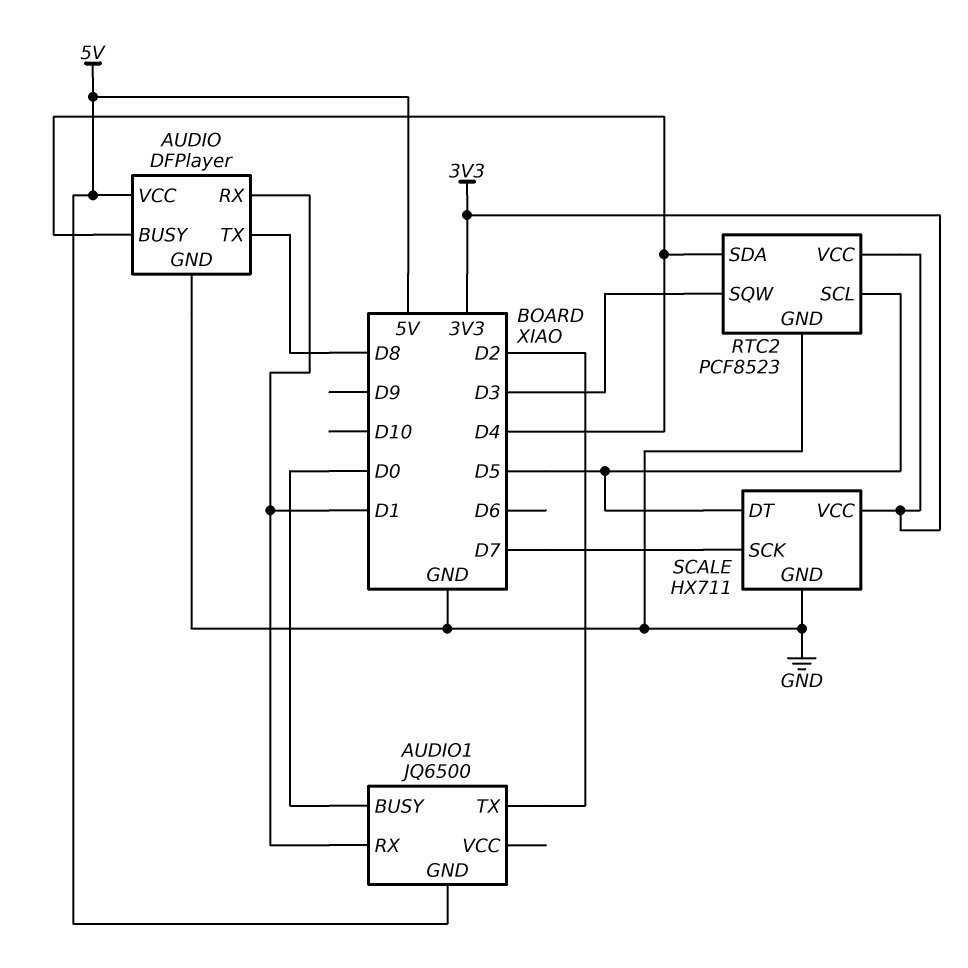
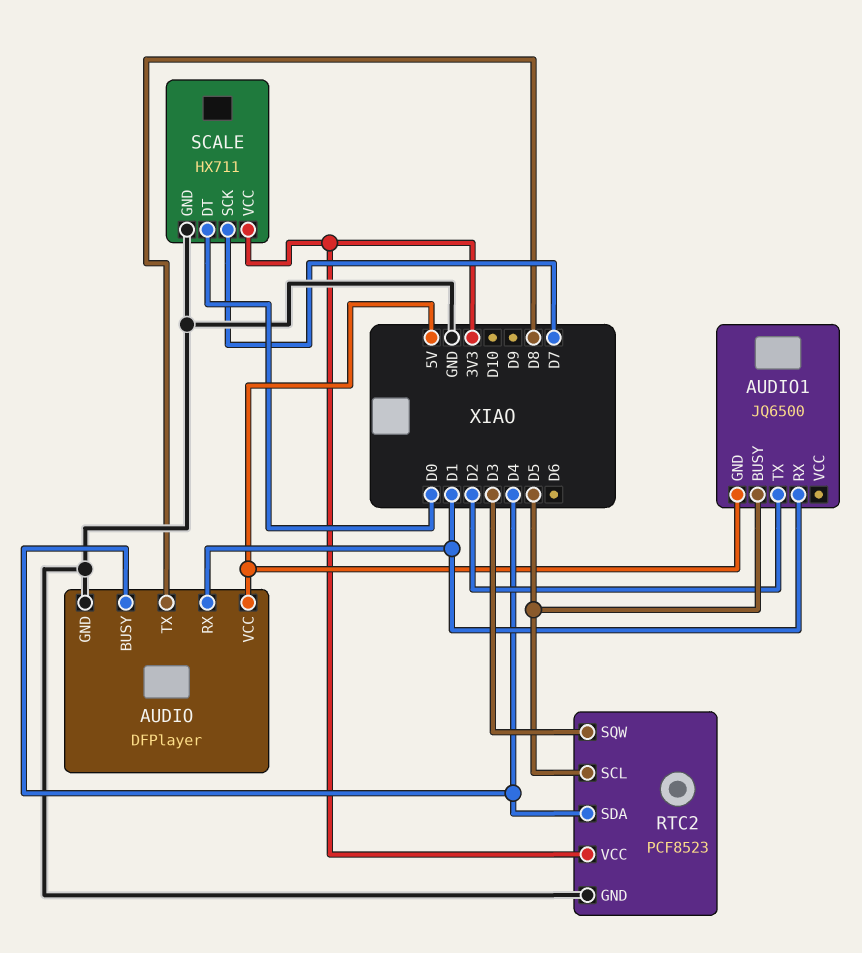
AUDIO1 pin BUSY: D0 -> D5
SCALE pin DT: D5 -> D0

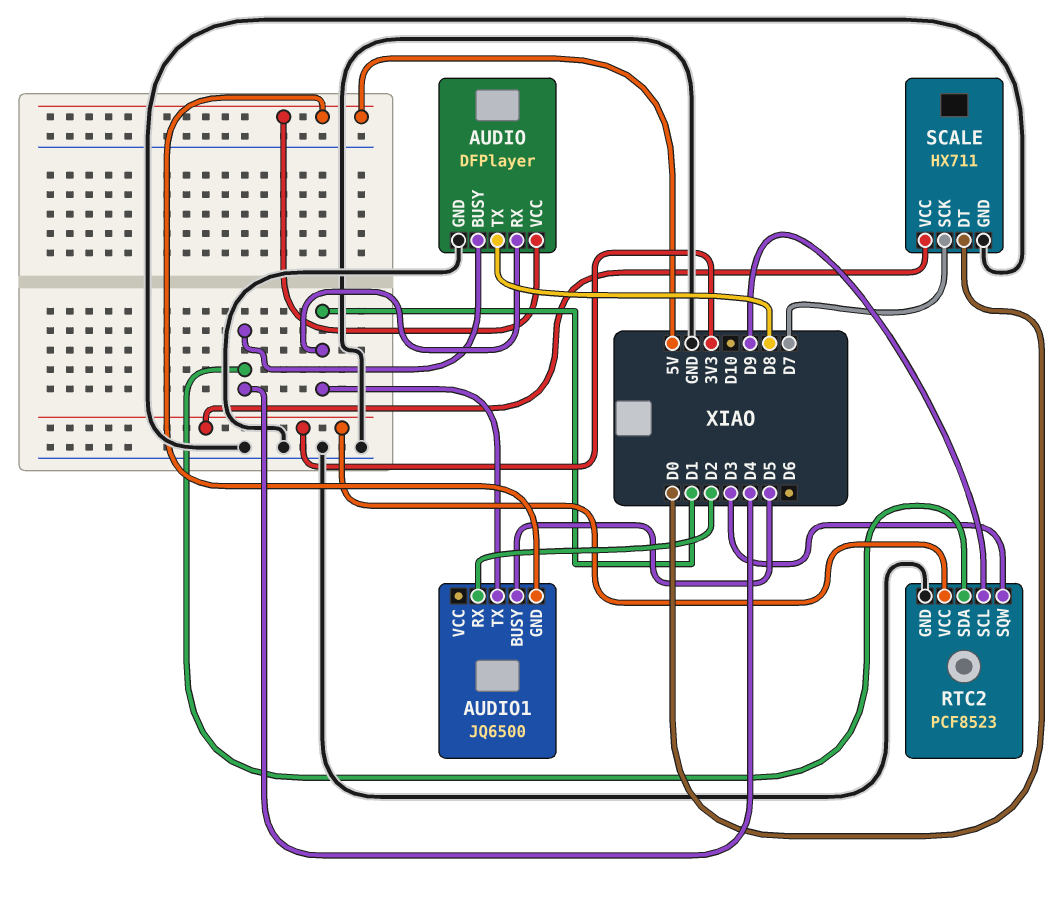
AUDIO1 pin RX: D1 -> D2
AUDIO1 pin TX: D2 -> D1
RTC2 pin SCL: D5 -> D9

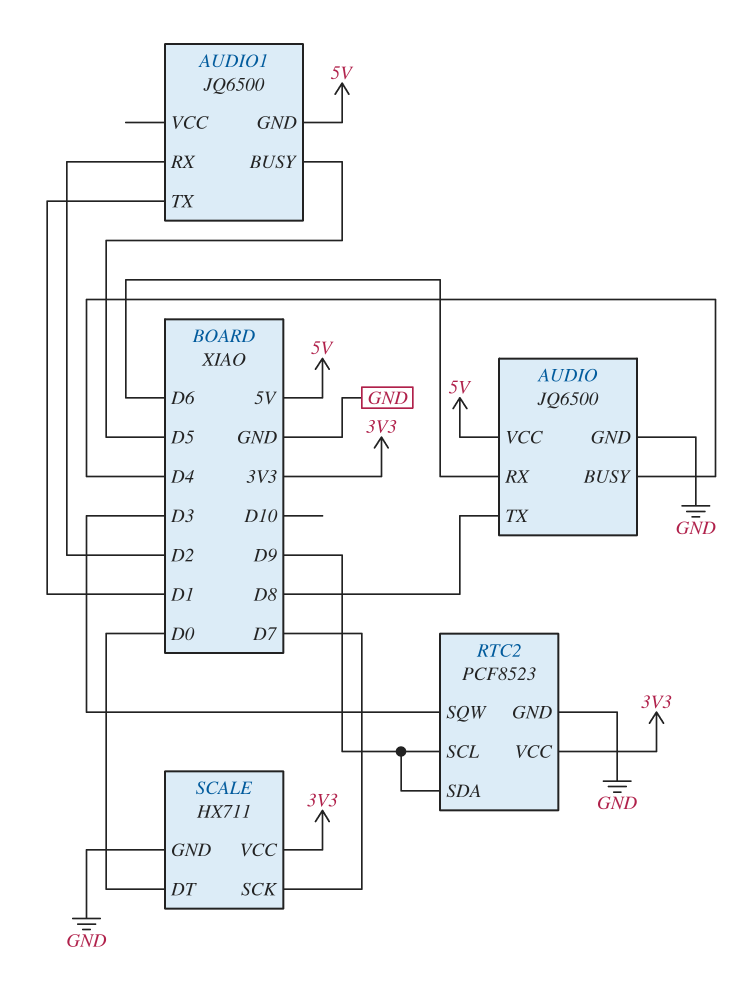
AUDIO: DFPlayer -> JQ6500
AUDIO pin RX: D1 -> D6
RTC2 pin SDA: D4 -> D9

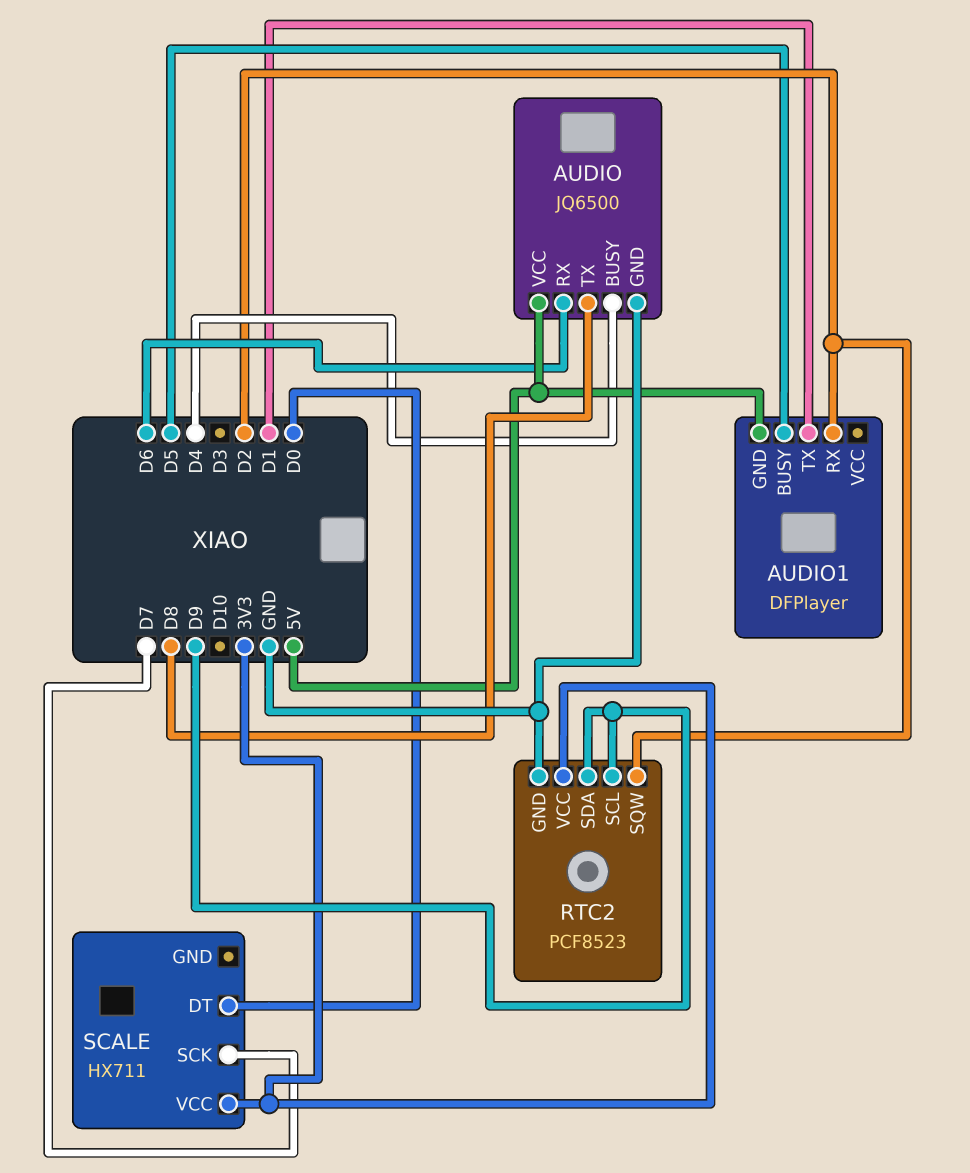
AUDIO1: JQ6500 -> DFPlayer
RTC2 pin SQW: D3 -> D2
SCALE pin GND: GND -> none

